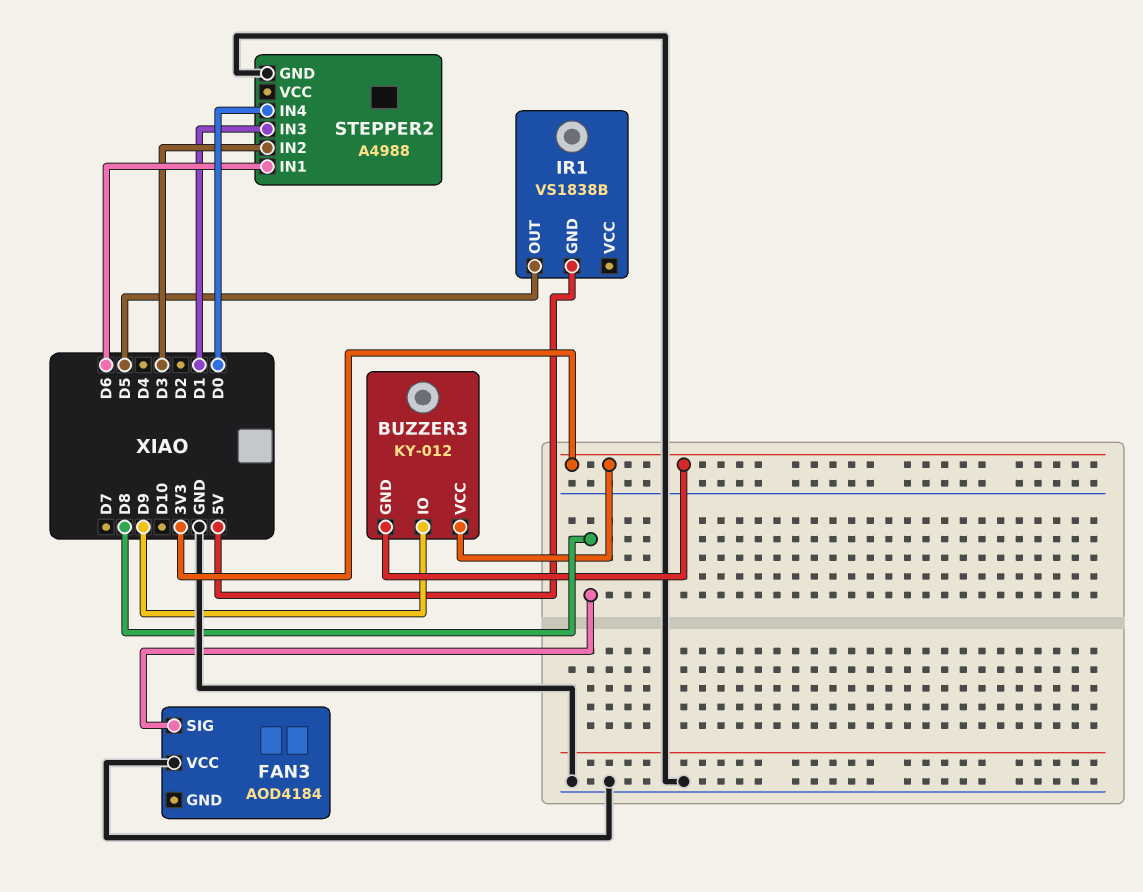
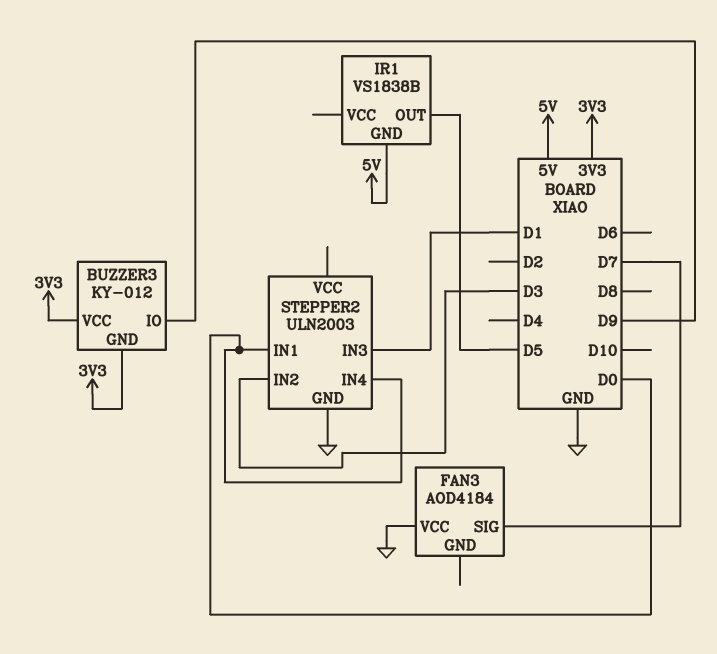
FAN3 pin SIG: D8 -> D7
STEPPER2: A4988 -> ULN2003
STEPPER2 pin IN1: D6 -> D0

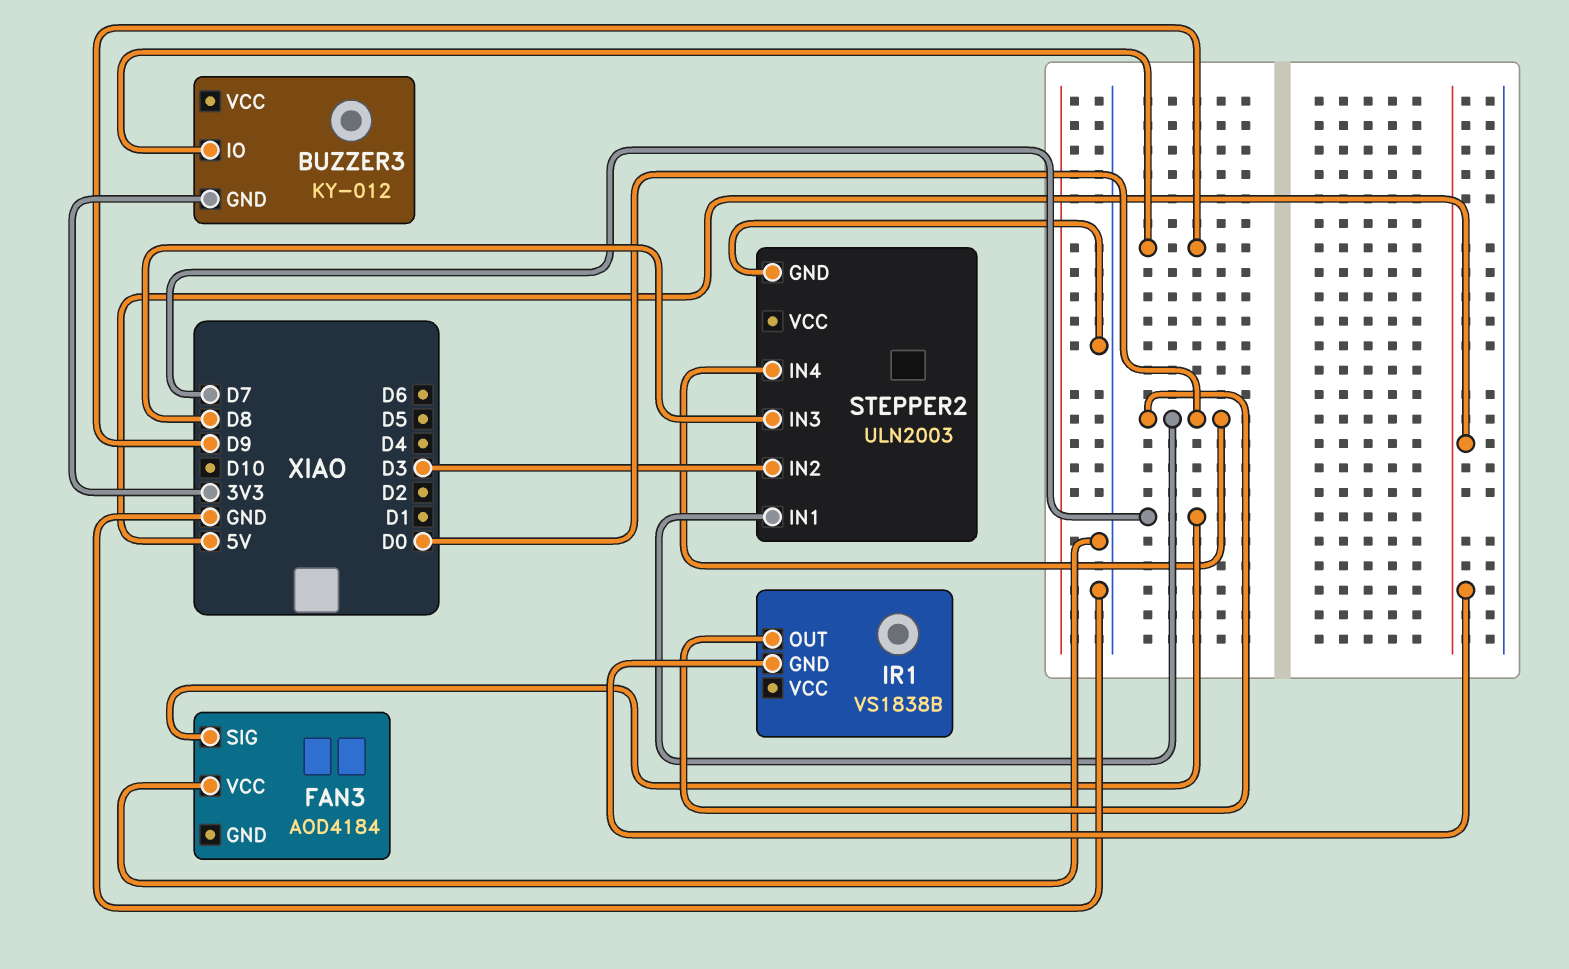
BUZZER3 pin VCC: 3V3 -> none
IR1 pin OUT: D5 -> D0
STEPPER2 pin IN3: D1 -> D8

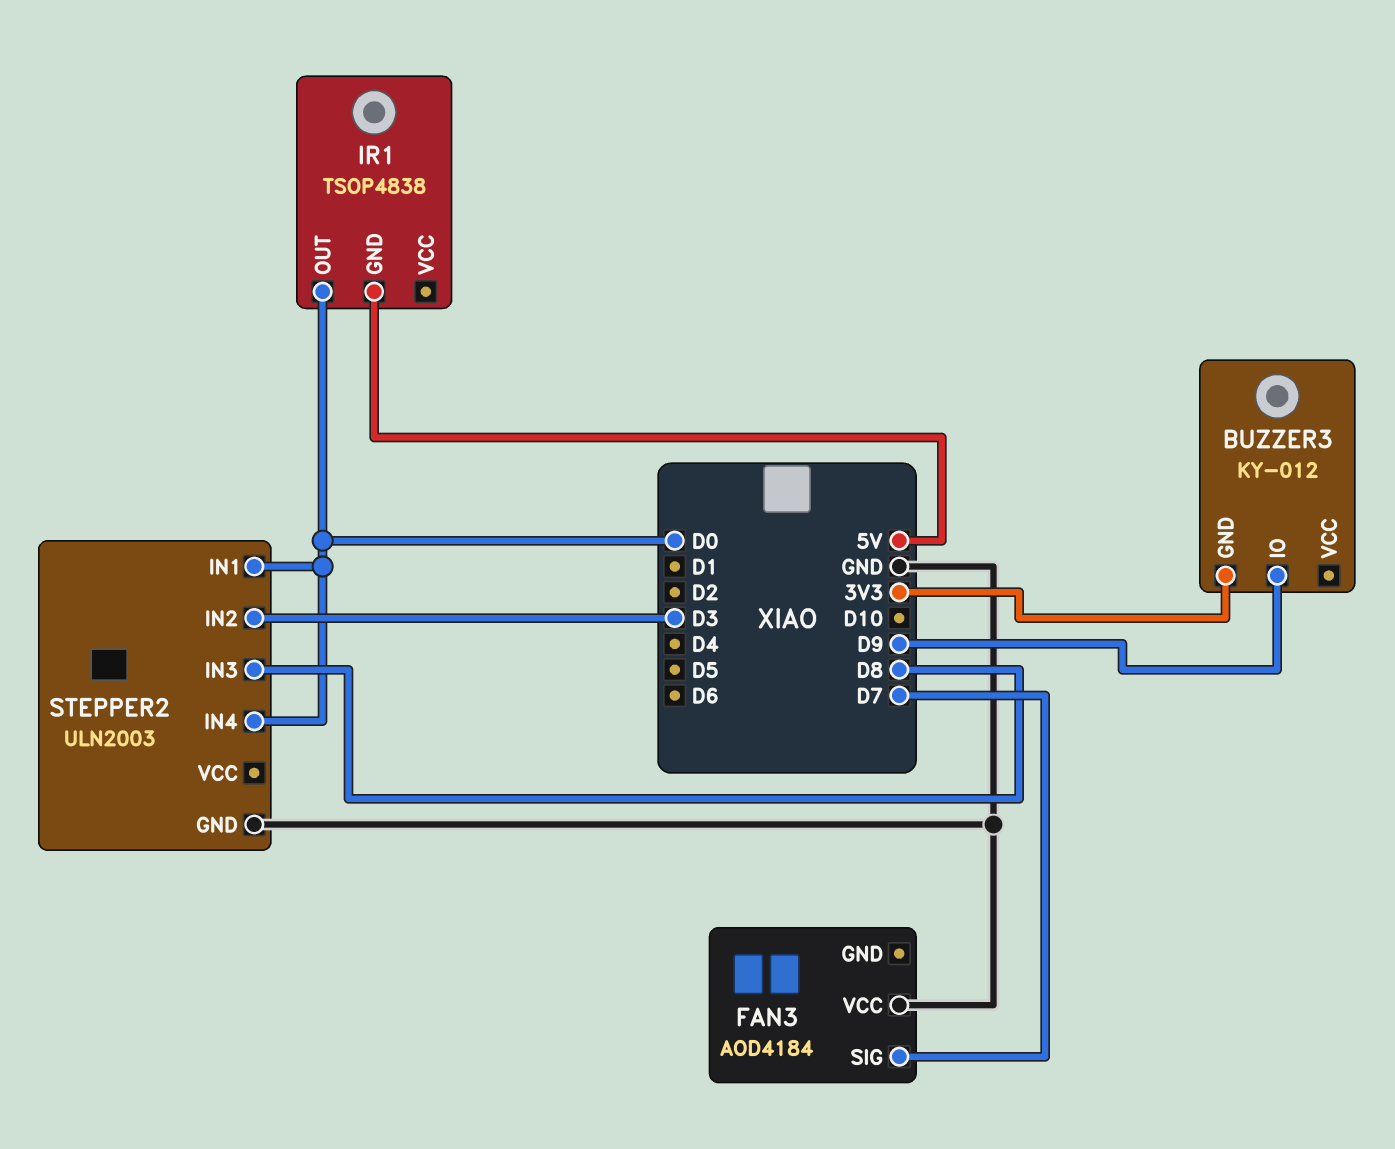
IR1: VS1838B -> TSOP4838

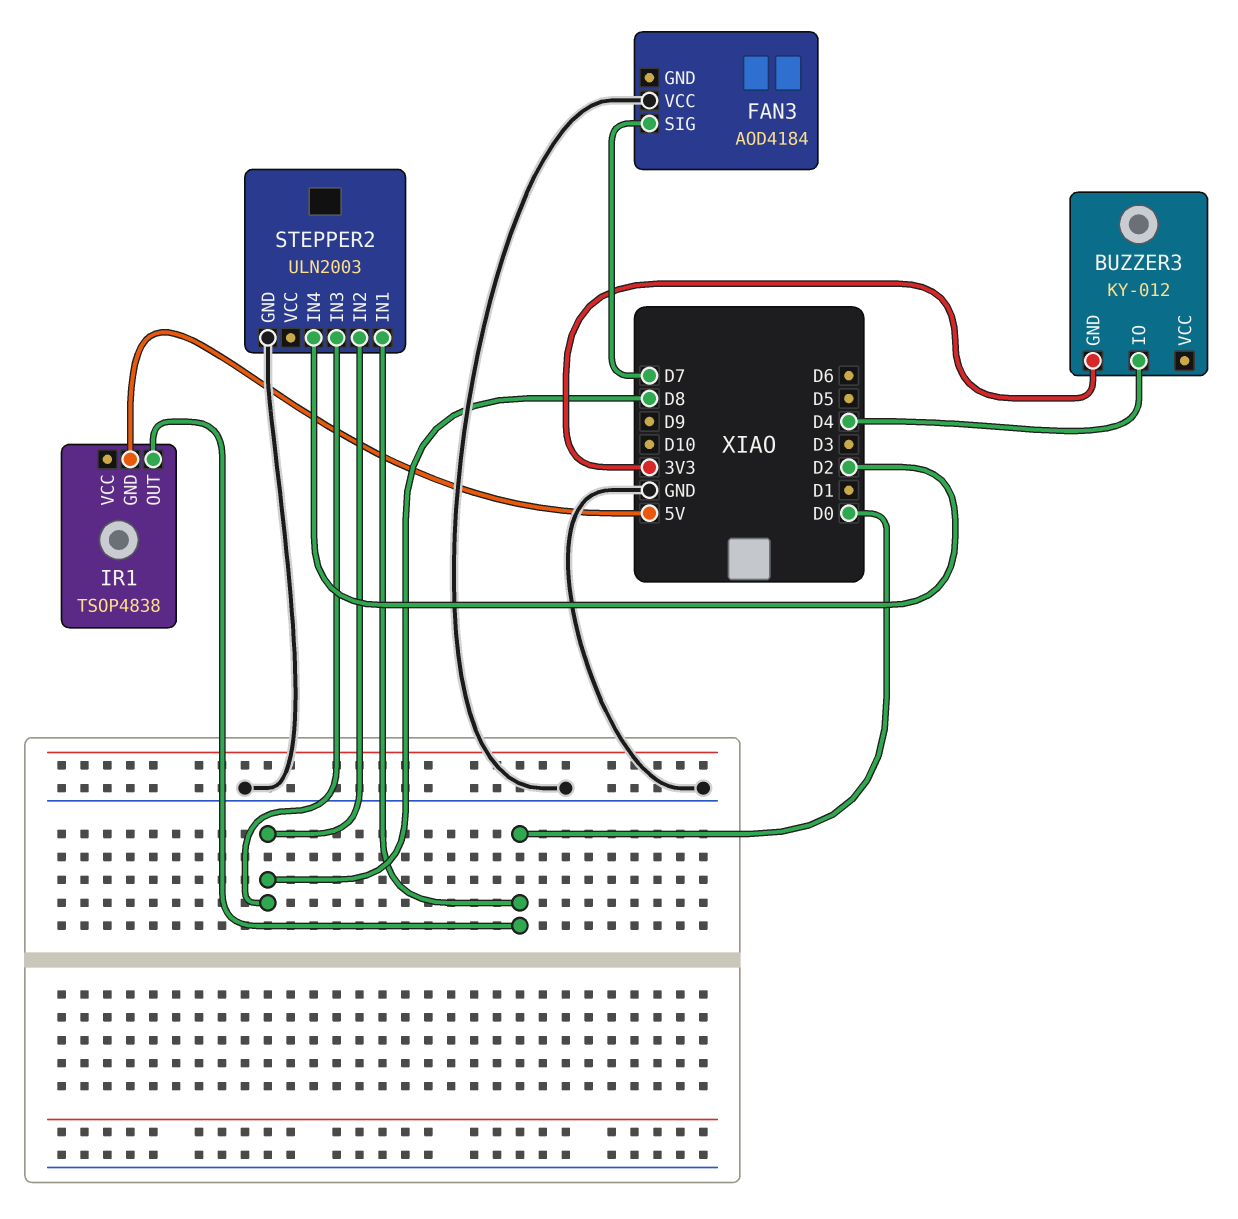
BUZZER3 pin IO: D9 -> D4
STEPPER2 pin IN2: D3 -> D8
STEPPER2 pin IN4: D0 -> D2

